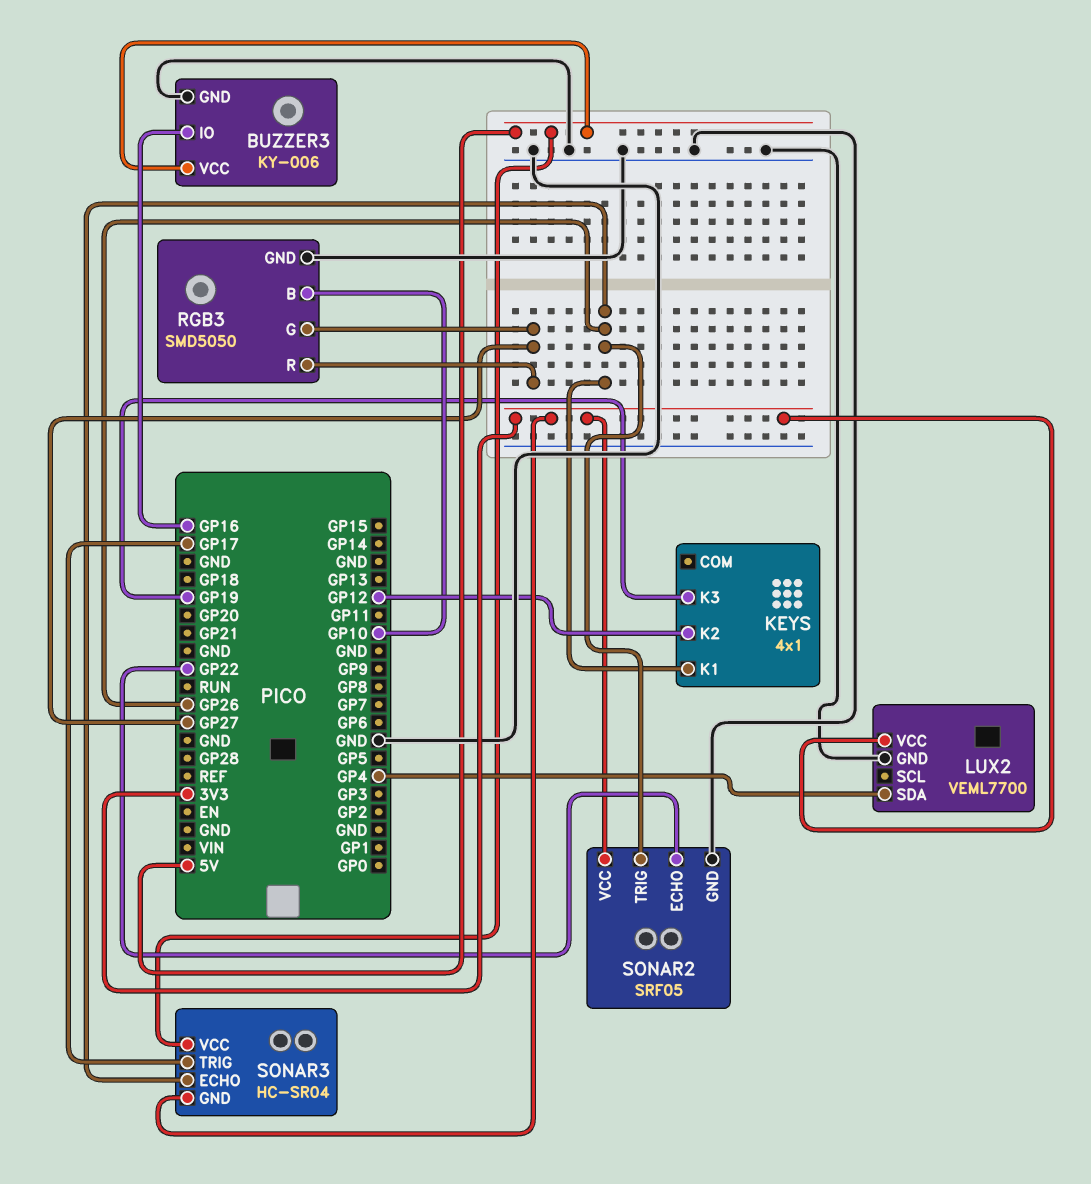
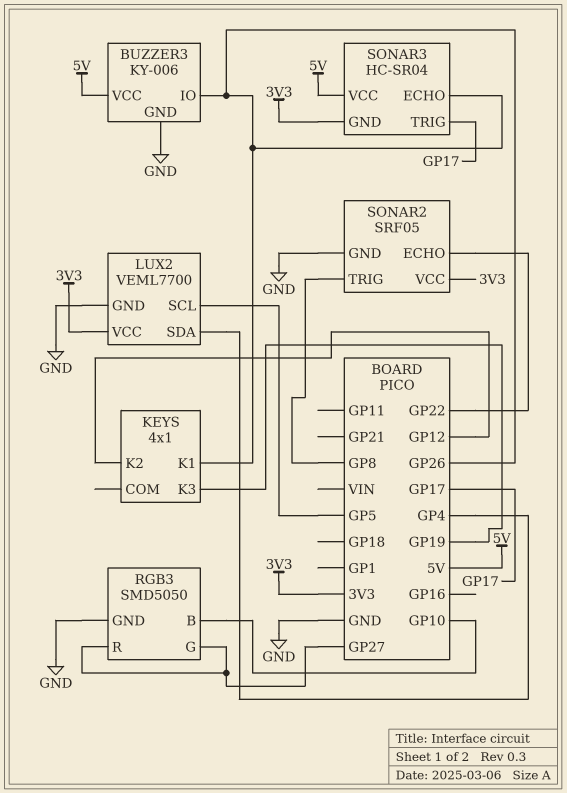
BUZZER3 pin IO: GP16 -> GP26
LUX2 pin SCL: none -> GP5
SONAR2 pin TRIG: GP26 -> GP8

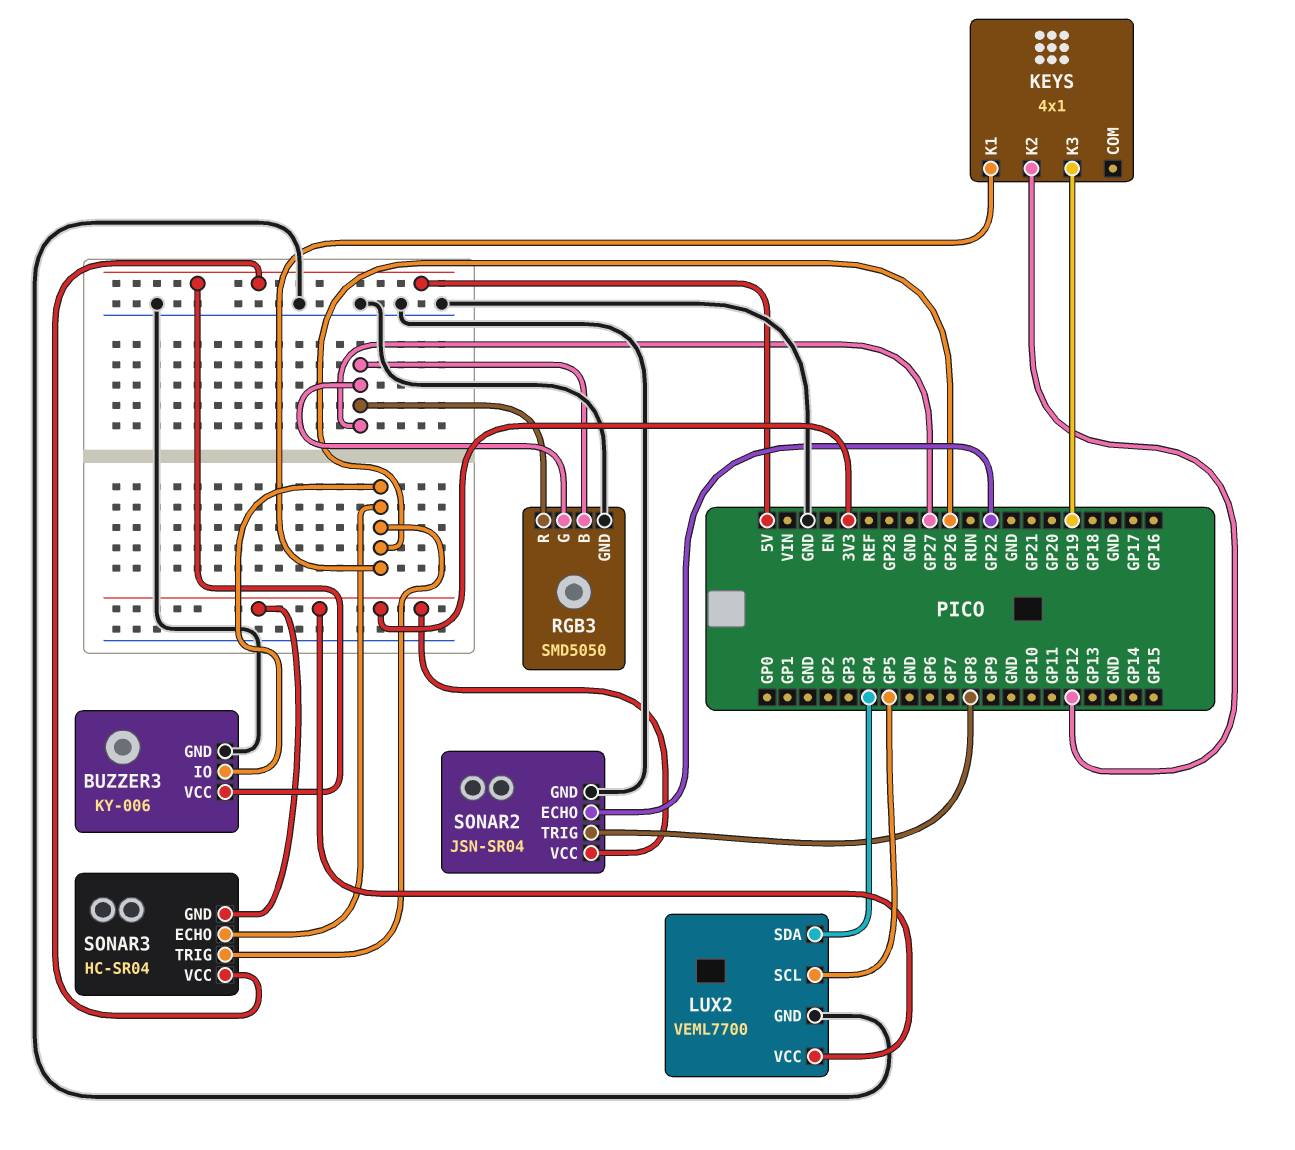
RGB3 pin B: GP10 -> GP27
SONAR2: SRF05 -> JSN-SR04
SONAR3 pin TRIG: GP17 -> GP26

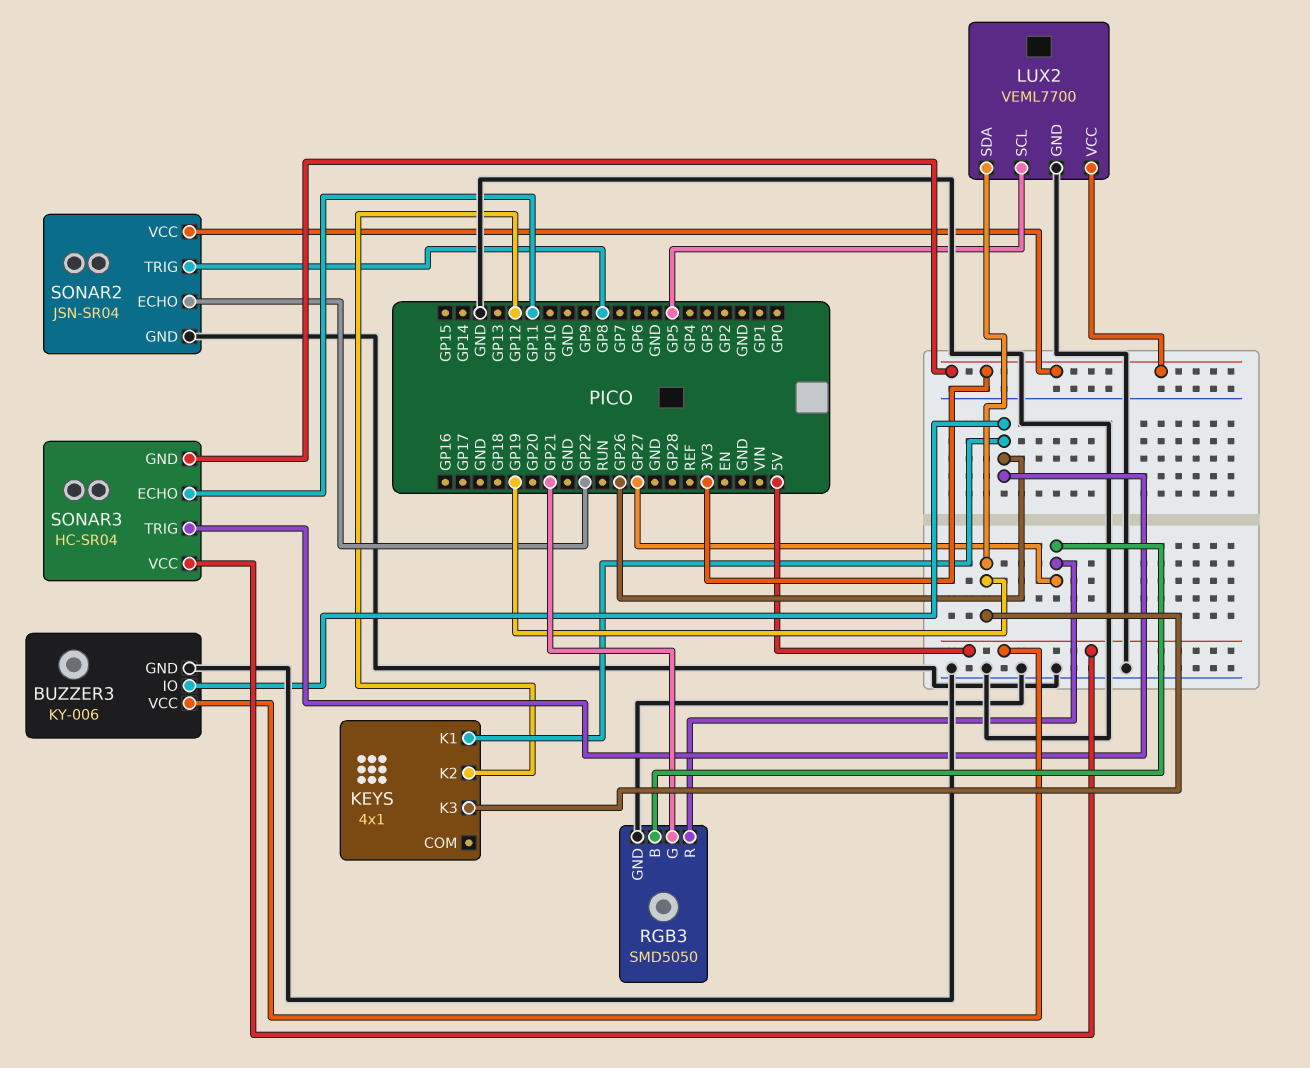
LUX2 pin SDA: GP4 -> GP19
RGB3 pin G: GP27 -> GP21
SONAR3 pin ECHO: GP26 -> GP11

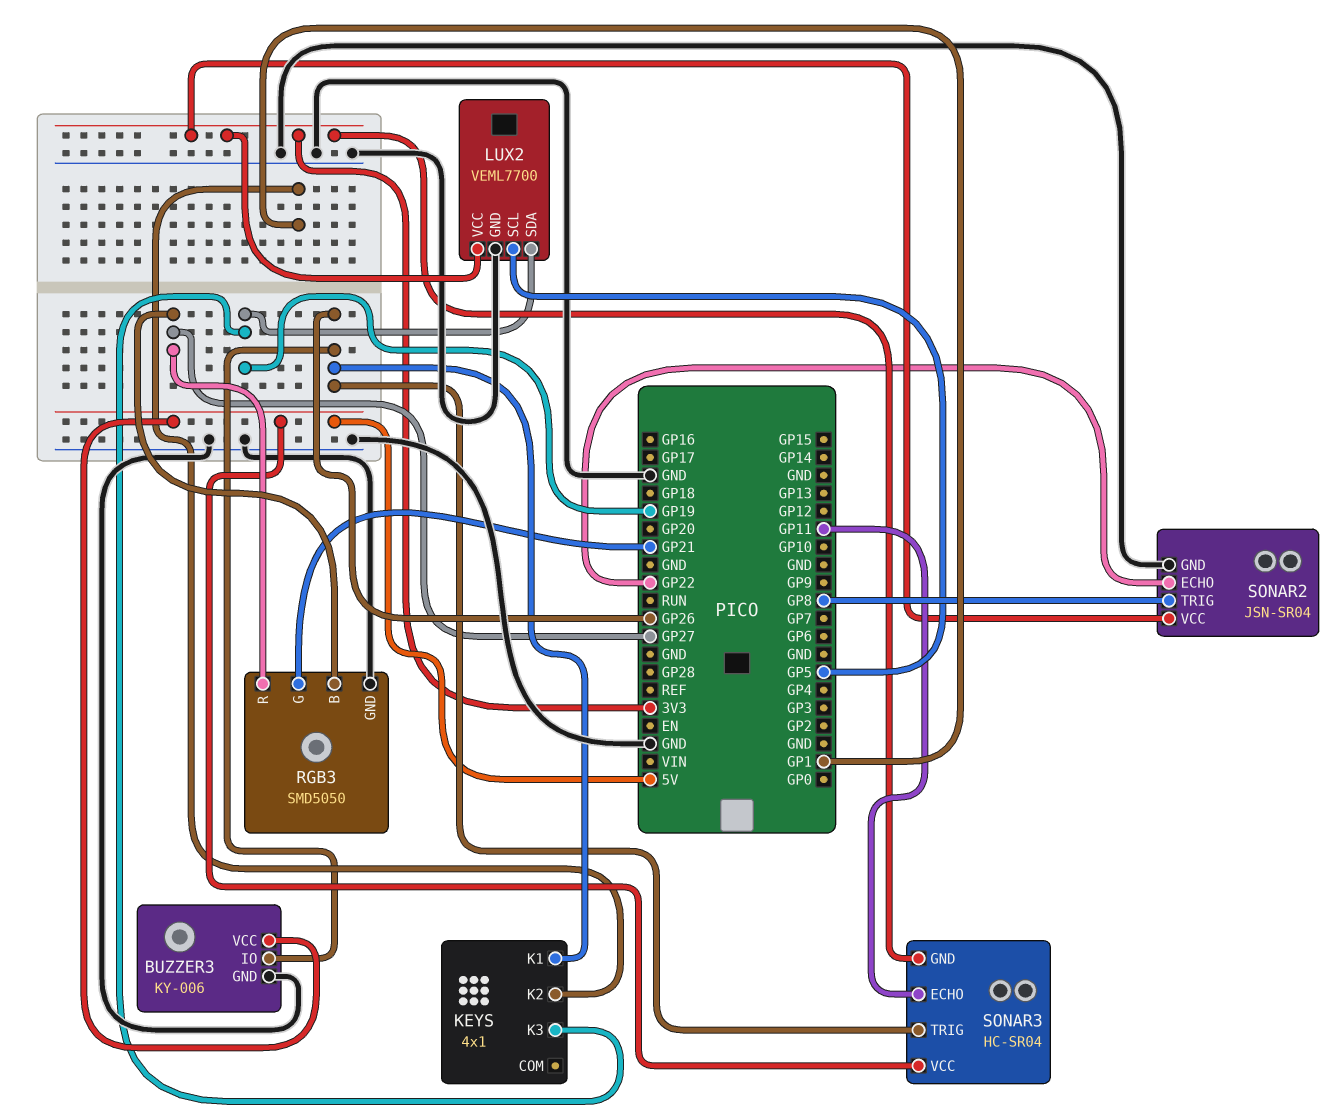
KEYS pin K2: GP12 -> GP1

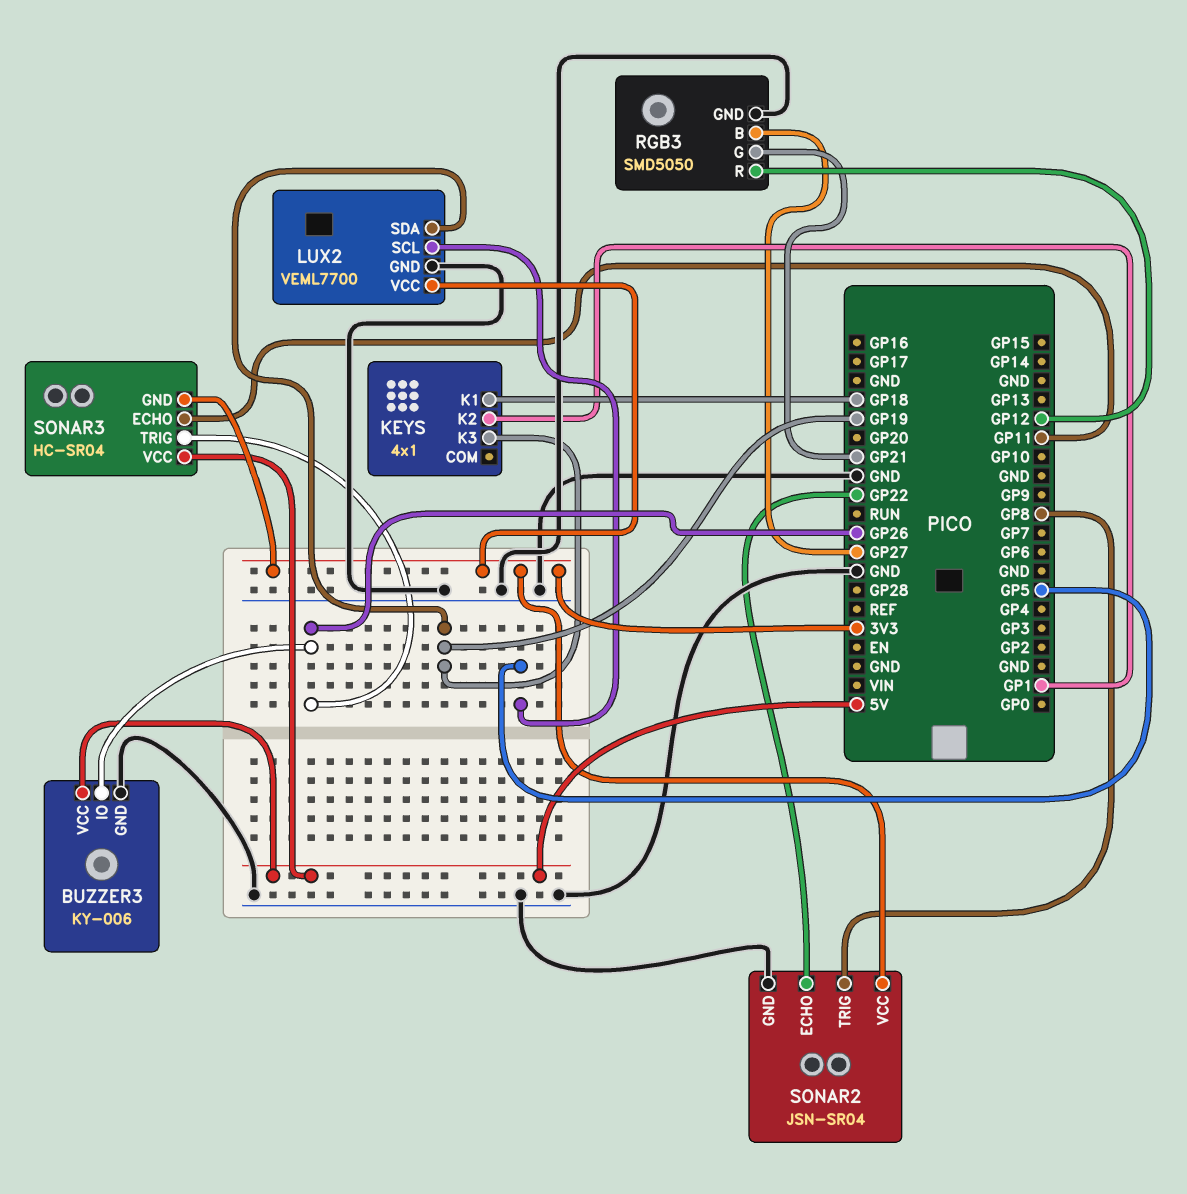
KEYS pin K1: GP26 -> GP18
RGB3 pin R: GP27 -> GP12

